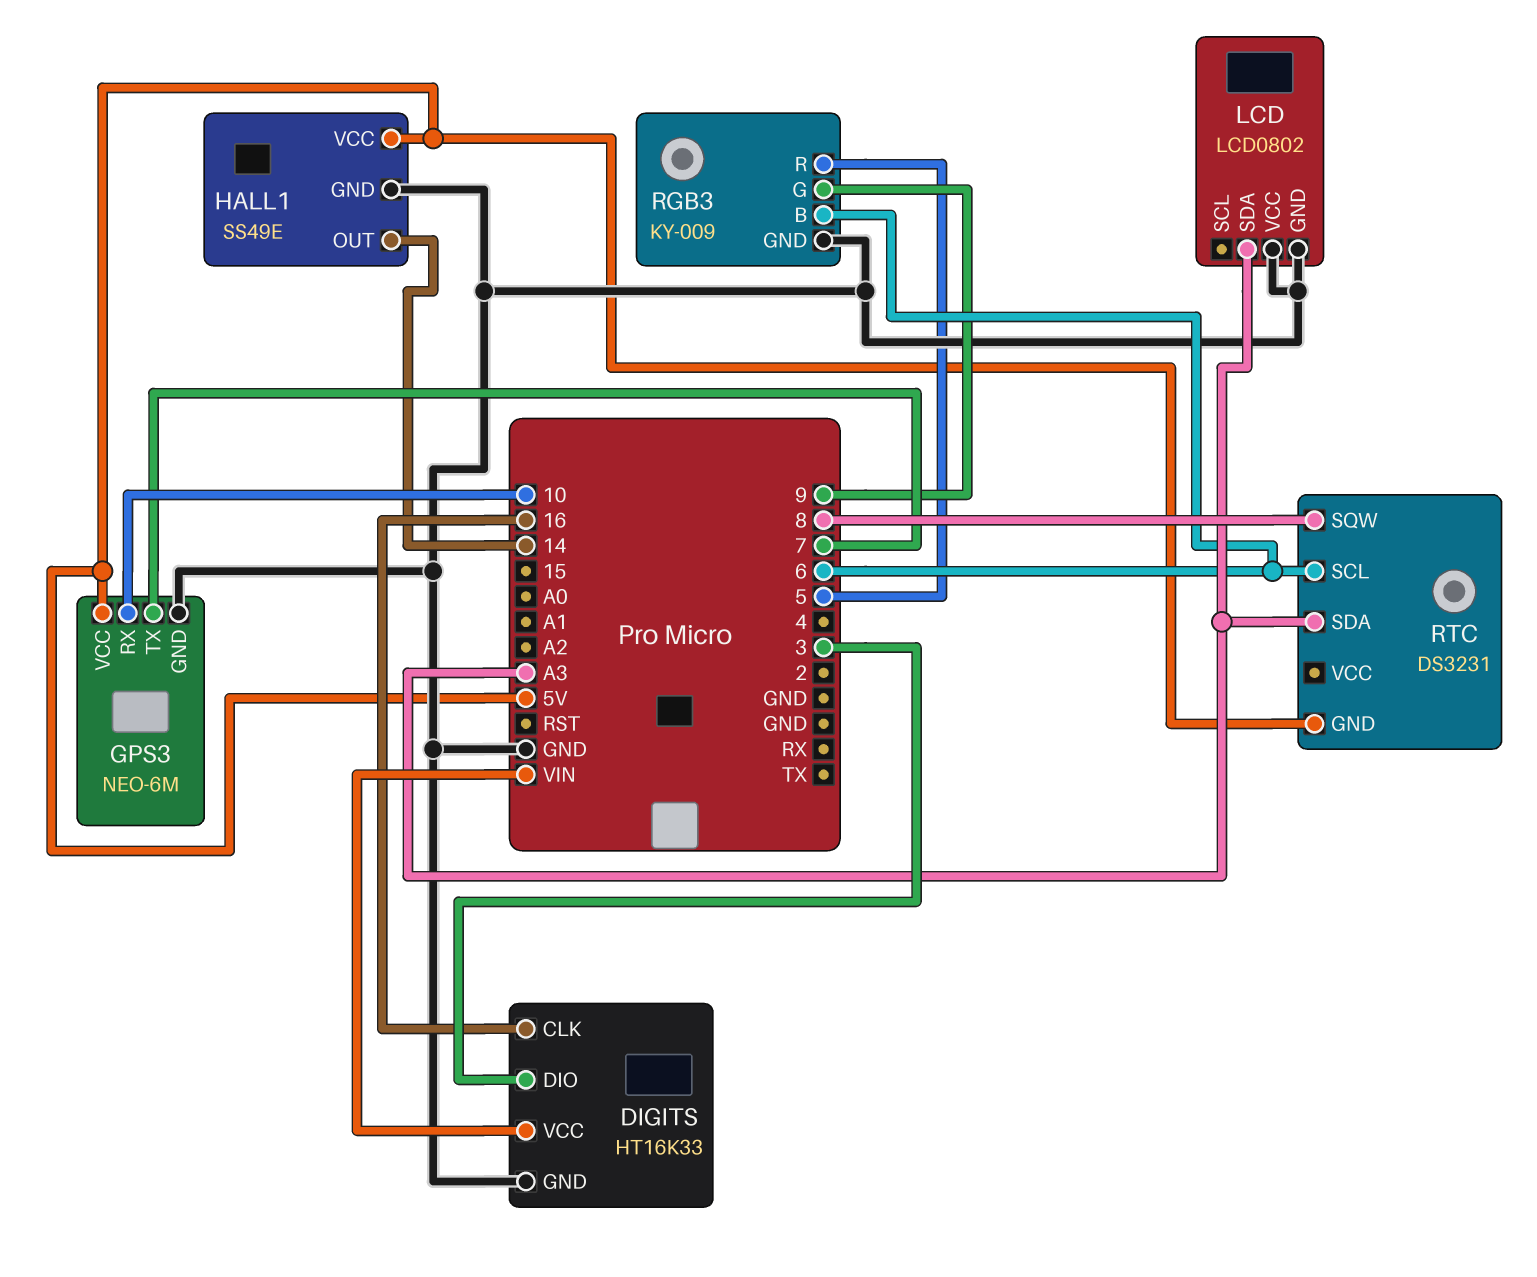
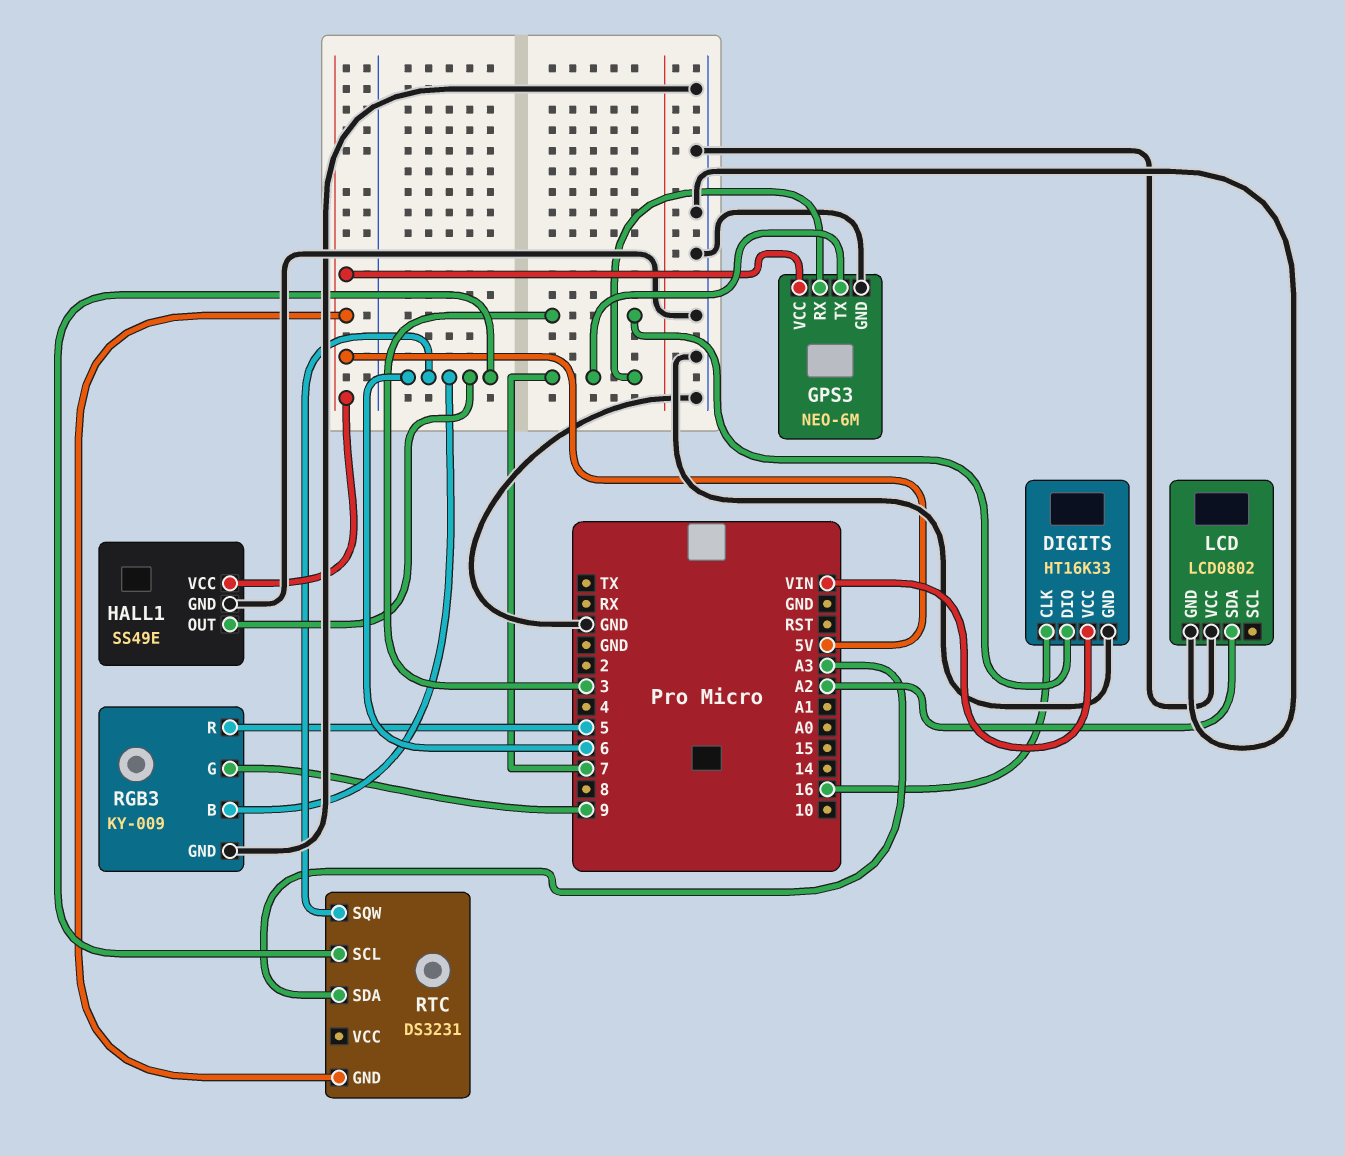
GPS3 pin RX: 10 -> 7
HALL1 pin OUT: 14 -> 6
LCD pin SDA: A3 -> A2
RTC pin SQW: 8 -> 6

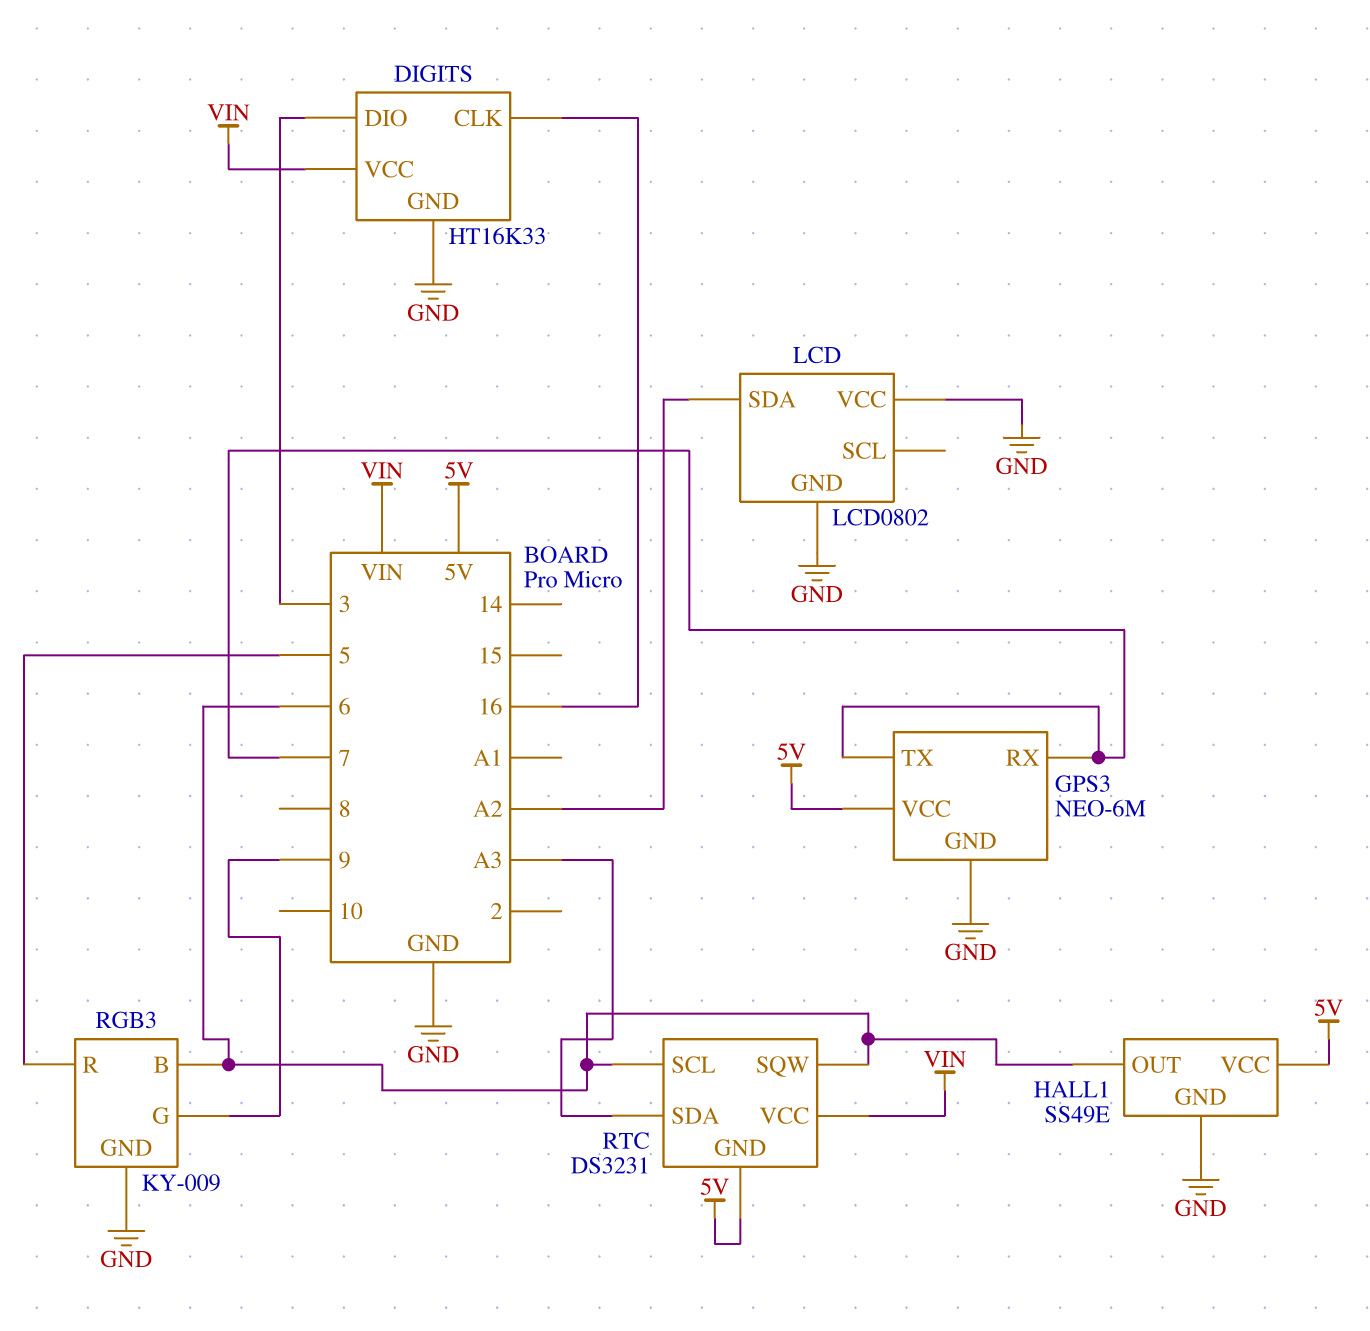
RTC pin VCC: none -> VIN

